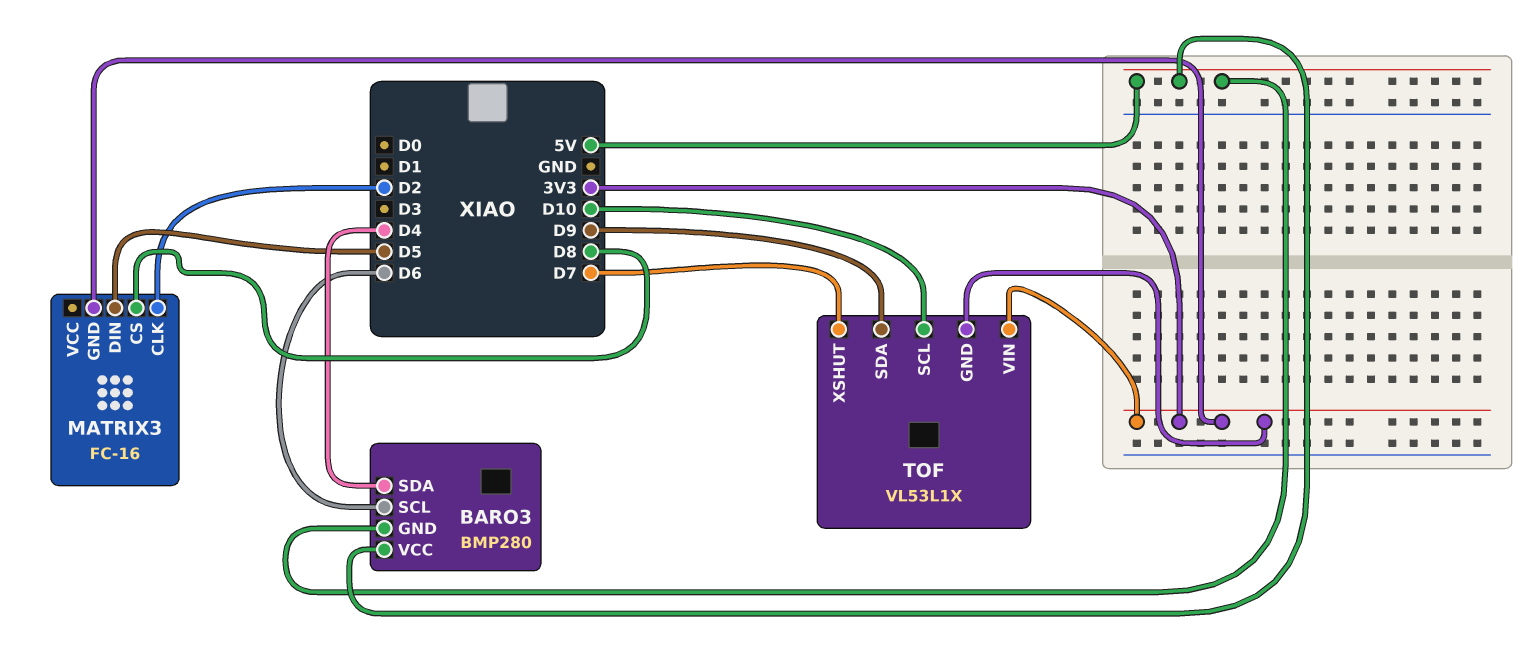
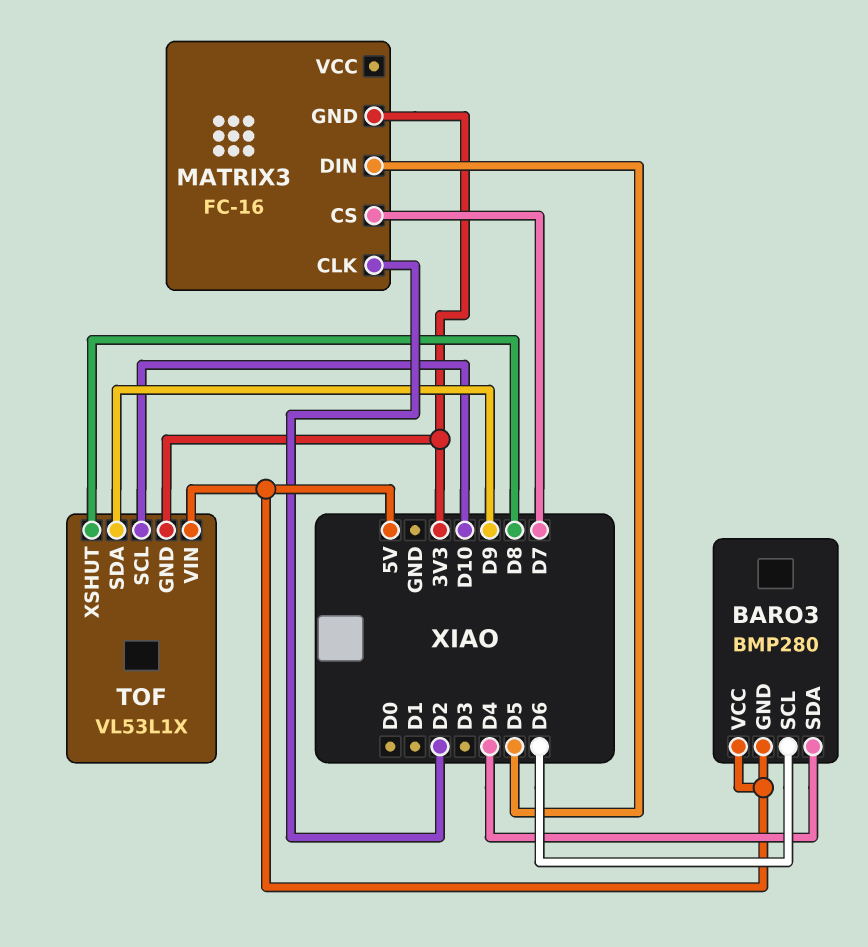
MATRIX3 pin CS: D8 -> D7
TOF pin VIN: 3V3 -> 5V
TOF pin XSHUT: D7 -> D8

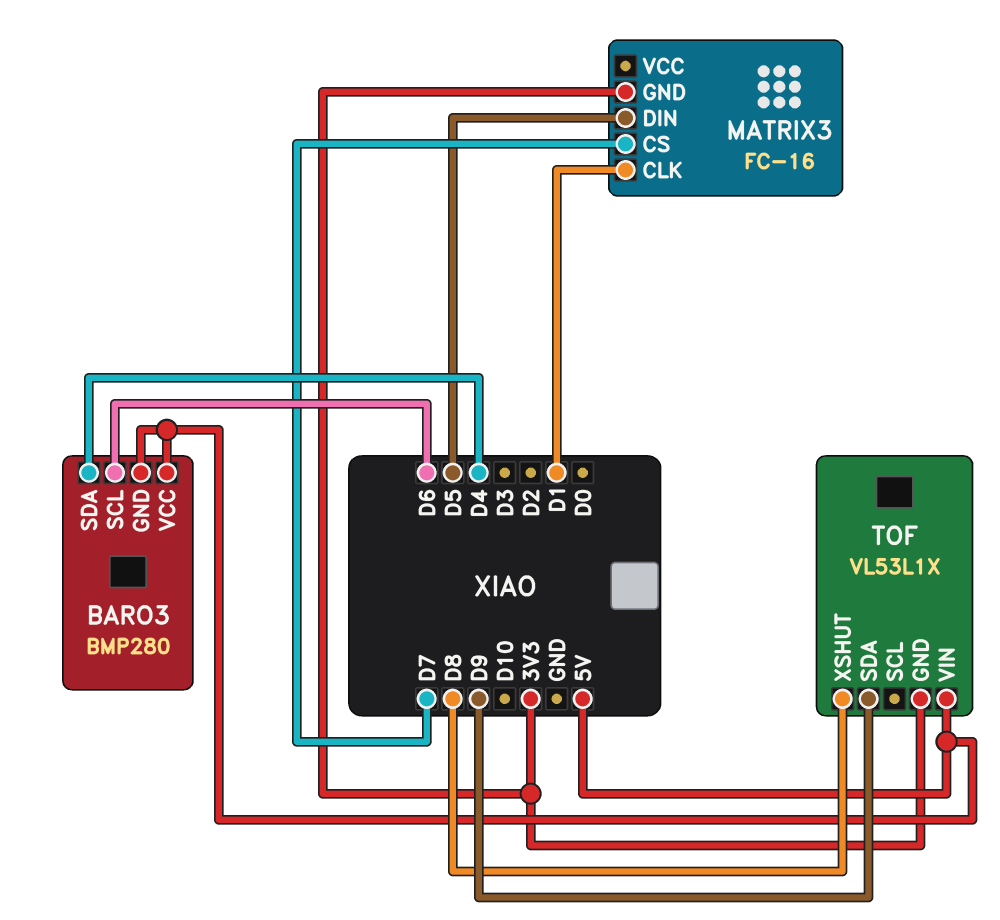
MATRIX3 pin CLK: D2 -> D1
TOF pin SCL: D10 -> none

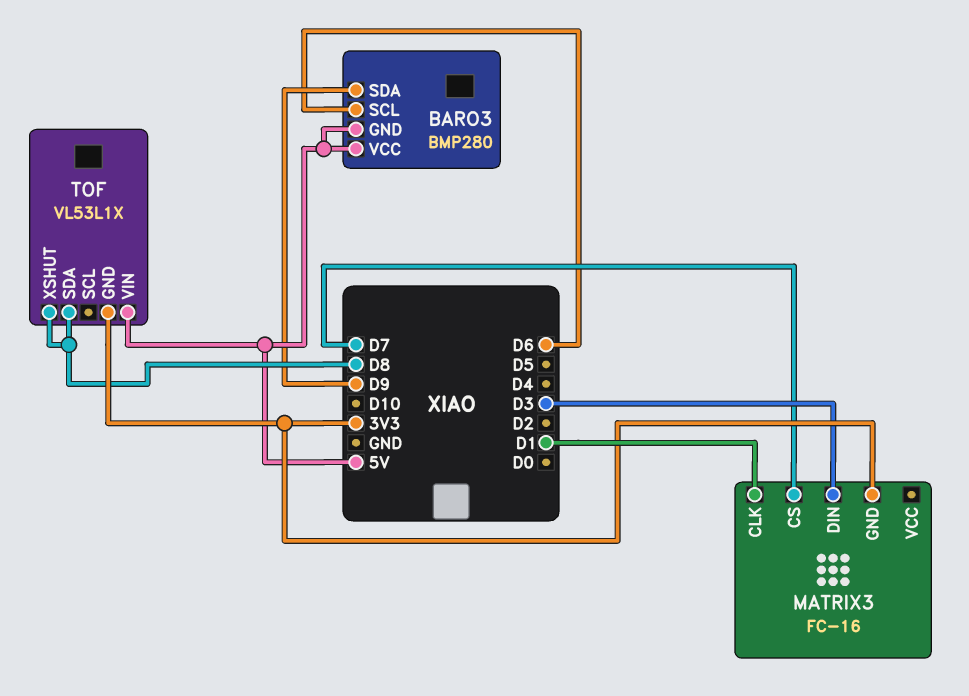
BARO3 pin SDA: D4 -> D9
MATRIX3 pin DIN: D5 -> D3
TOF pin SDA: D9 -> D8

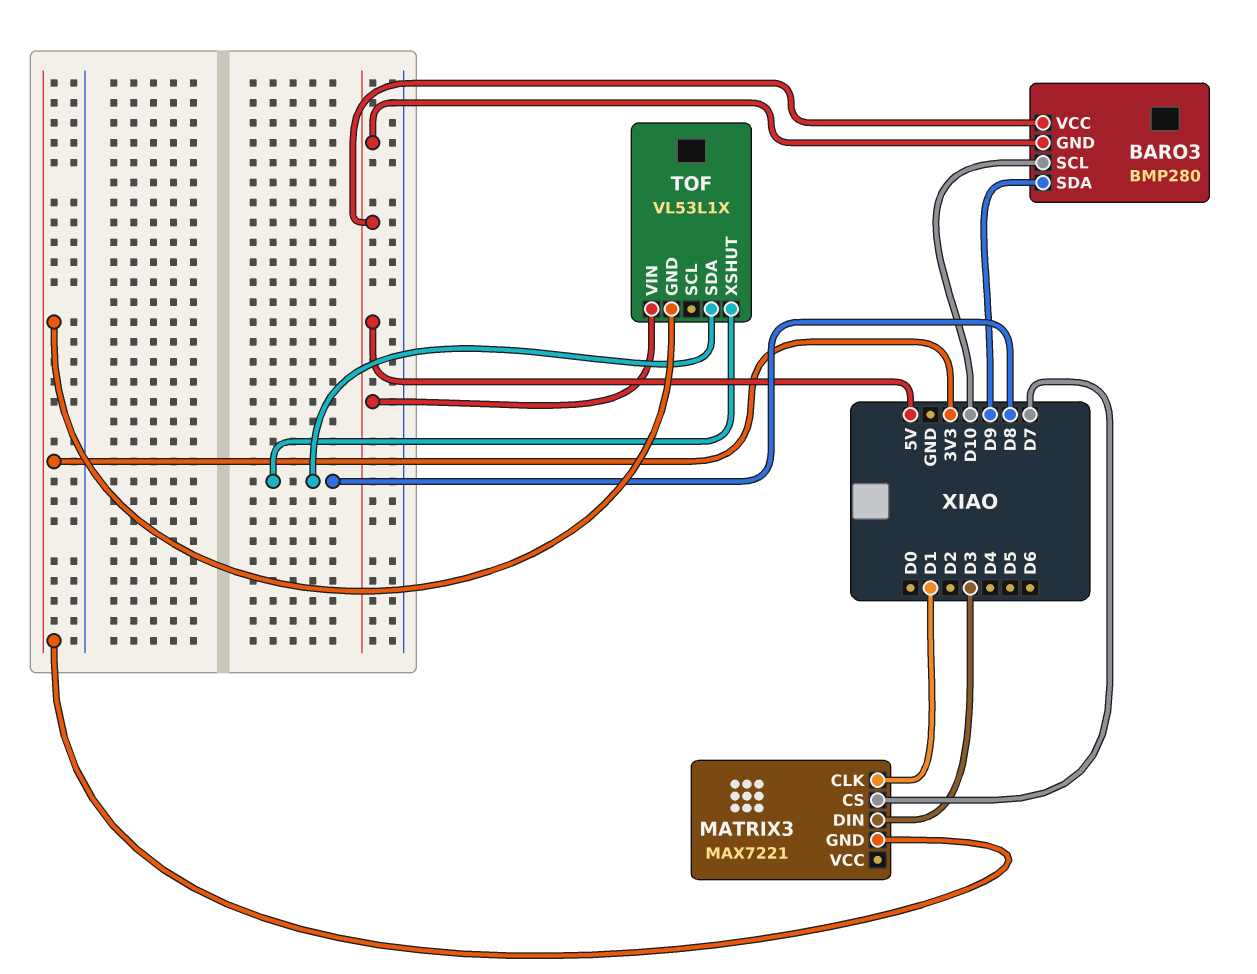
BARO3 pin SCL: D6 -> D10
MATRIX3: FC-16 -> MAX7221

